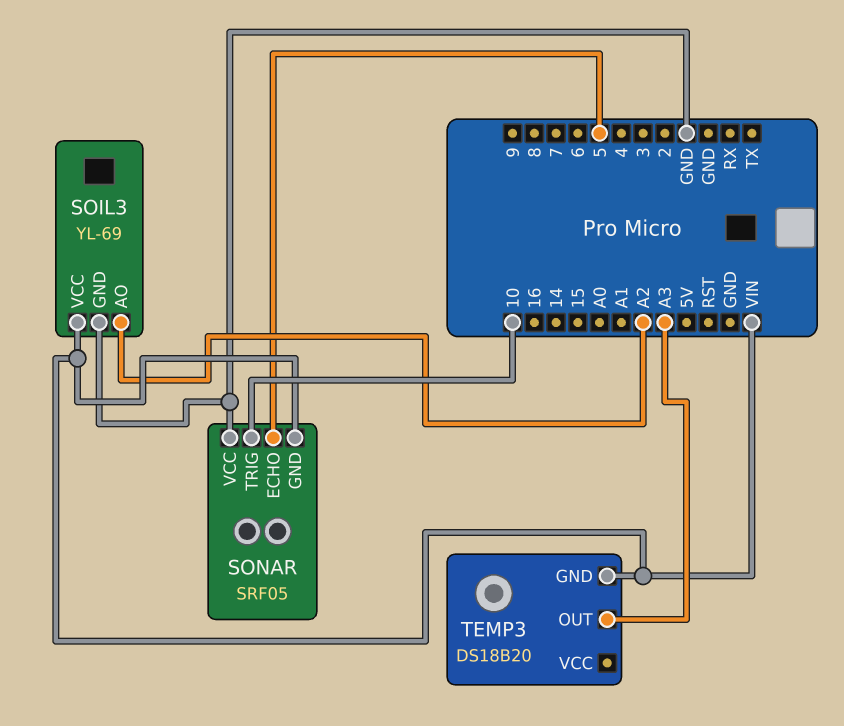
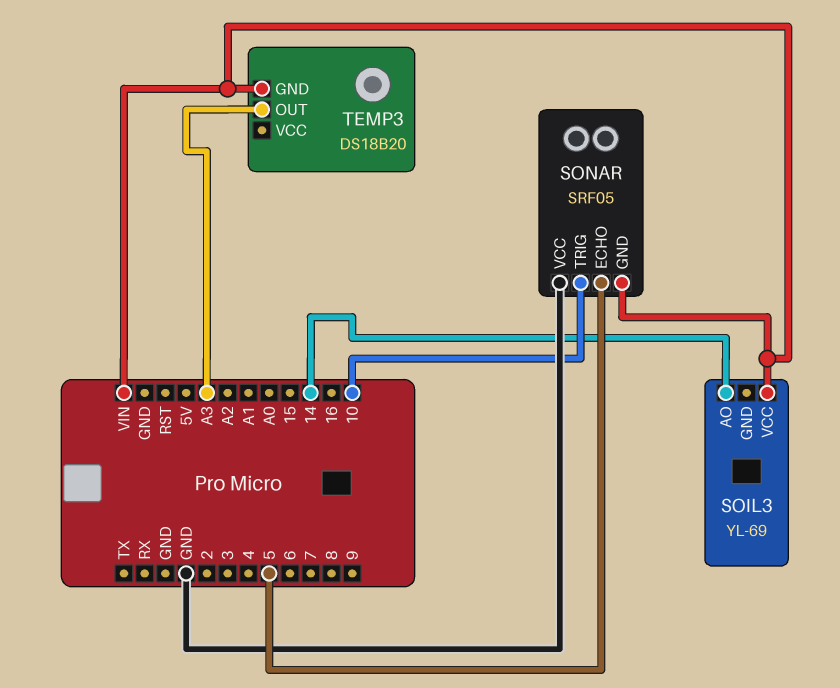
SOIL3 pin AO: A2 -> 14
SOIL3 pin GND: GND -> none

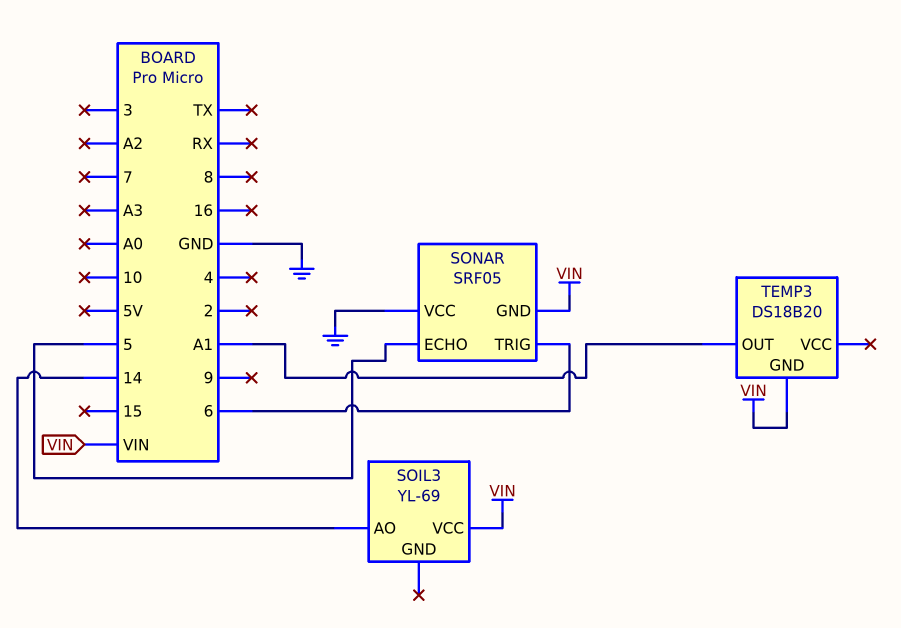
SONAR pin TRIG: 10 -> 6
TEMP3 pin OUT: A3 -> A1

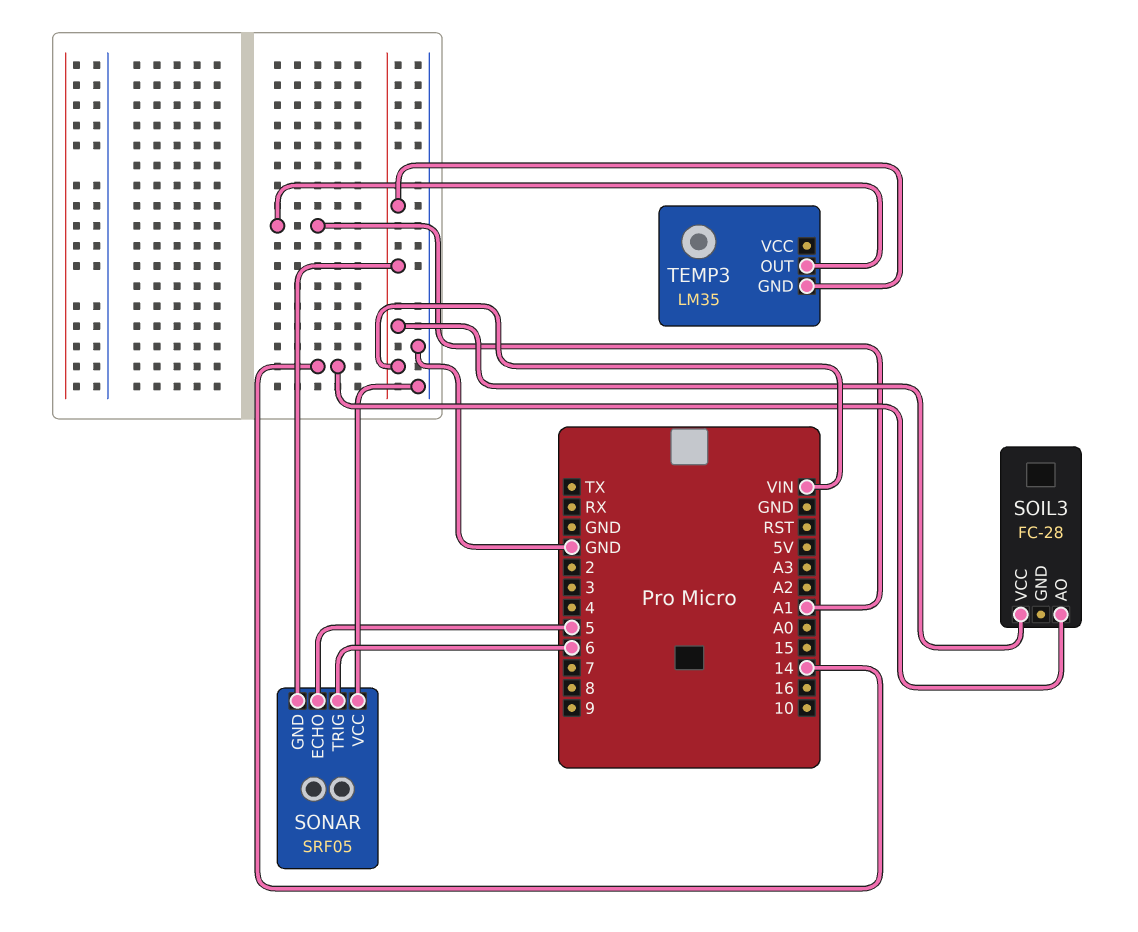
SOIL3: YL-69 -> FC-28
TEMP3: DS18B20 -> LM35

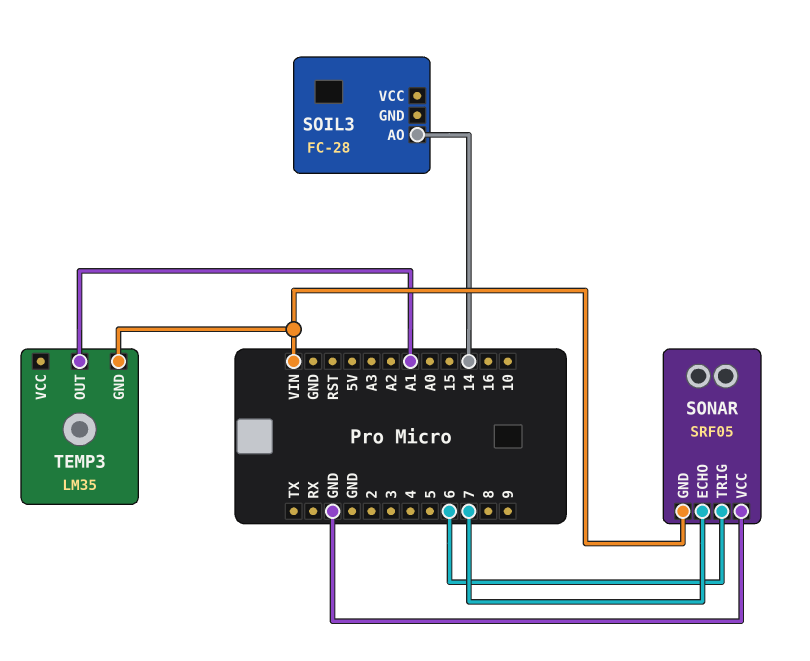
SOIL3 pin VCC: VIN -> none
SONAR pin ECHO: 5 -> 7

